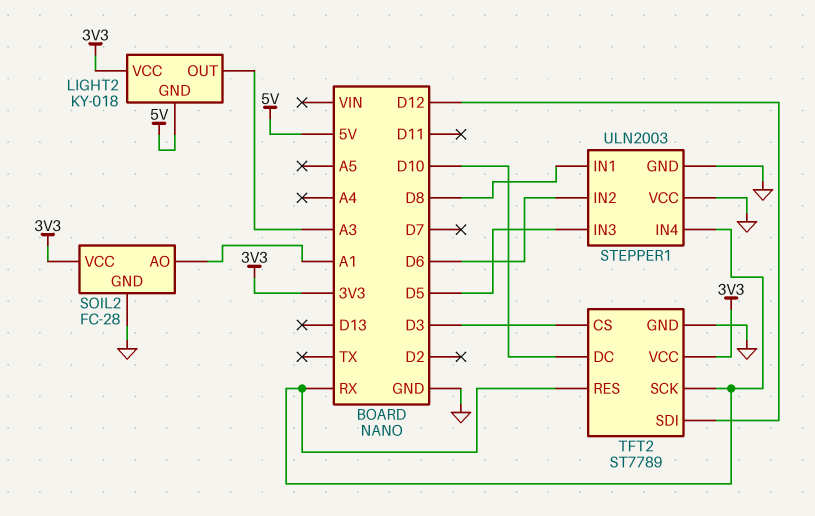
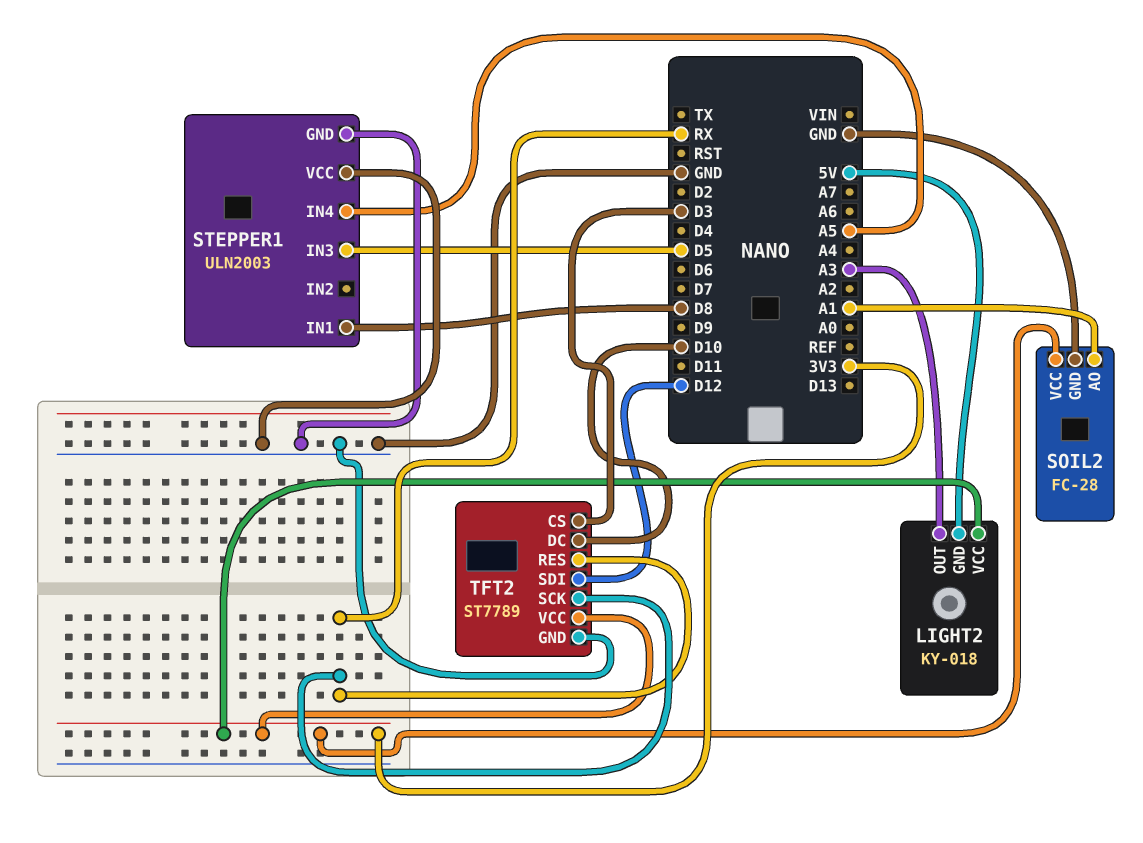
STEPPER1 pin IN2: D6 -> none
STEPPER1 pin IN4: RX -> A5

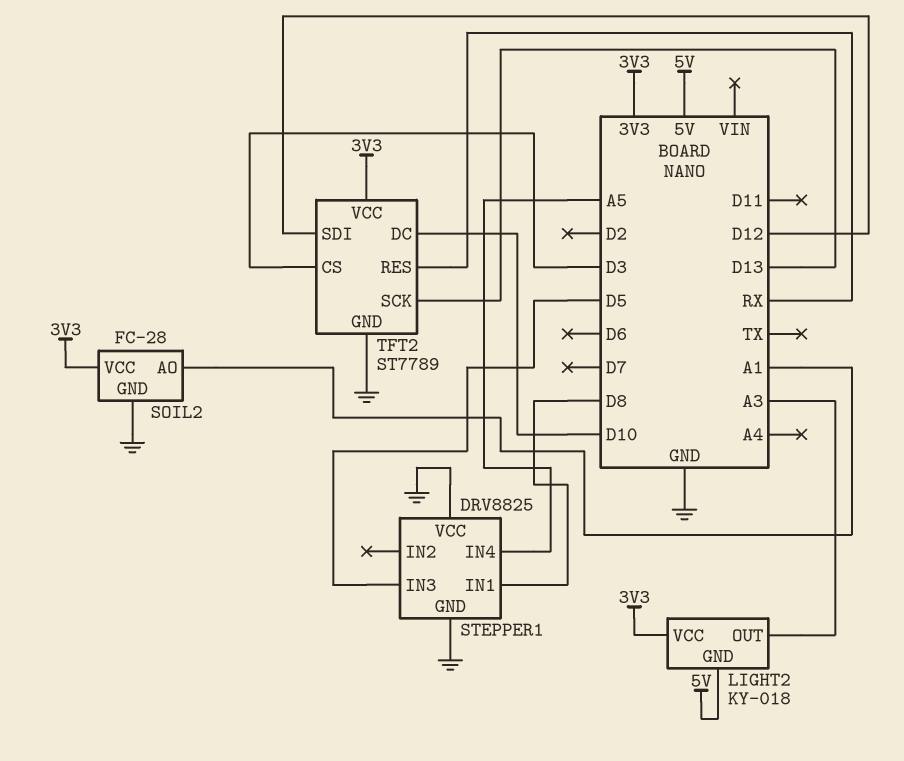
STEPPER1: ULN2003 -> DRV8825
TFT2 pin SCK: RX -> D13

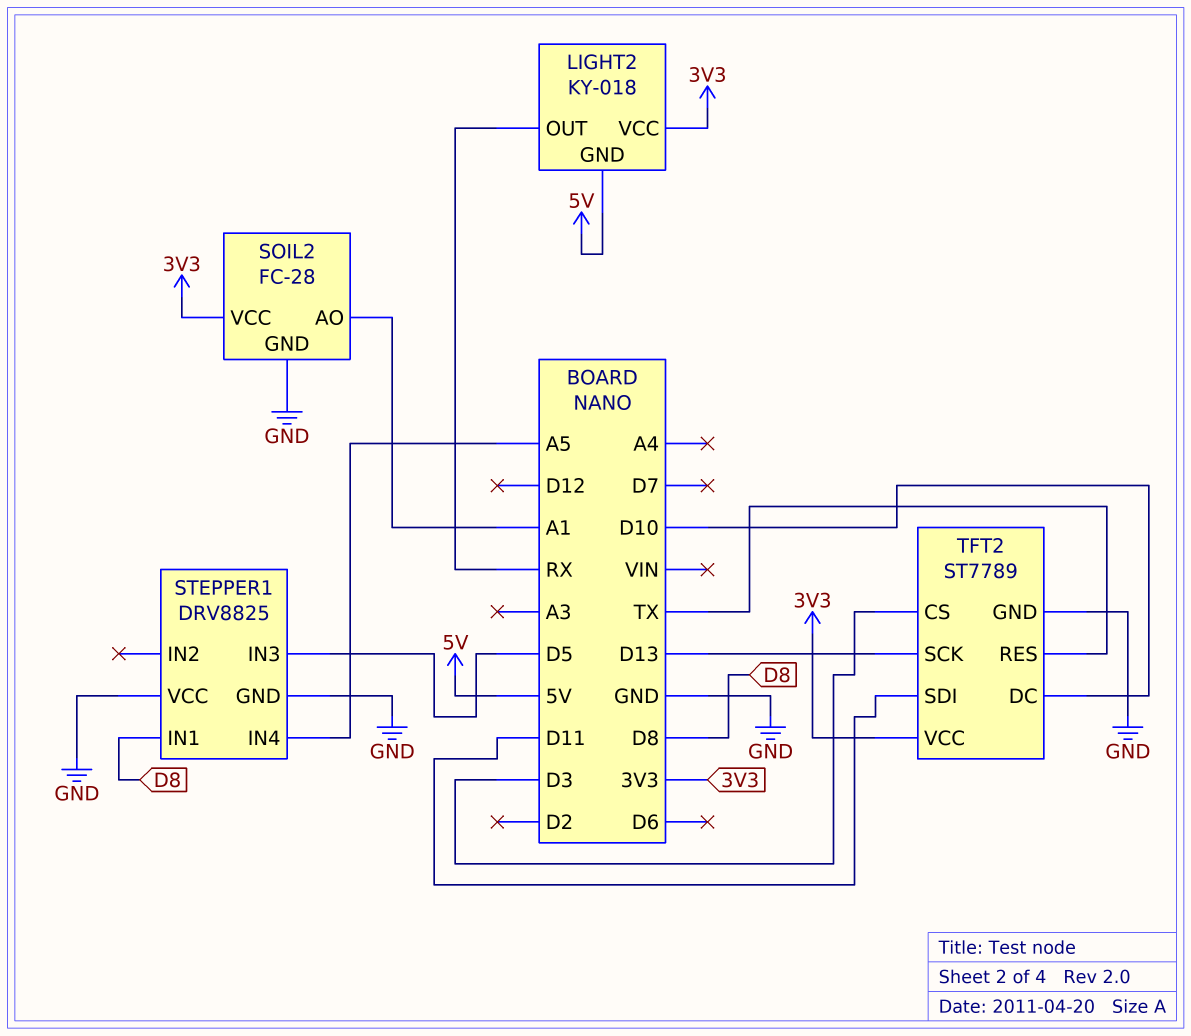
LIGHT2 pin OUT: A3 -> RX
TFT2 pin RES: RX -> TX
TFT2 pin SDI: D12 -> D11

